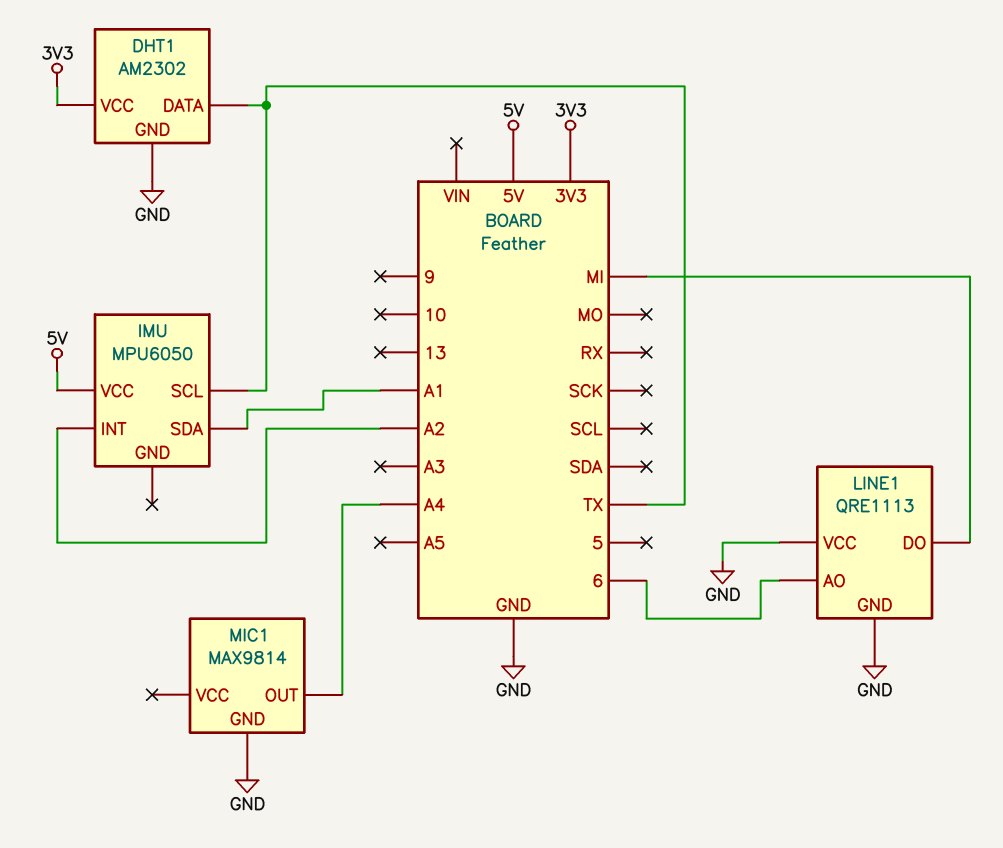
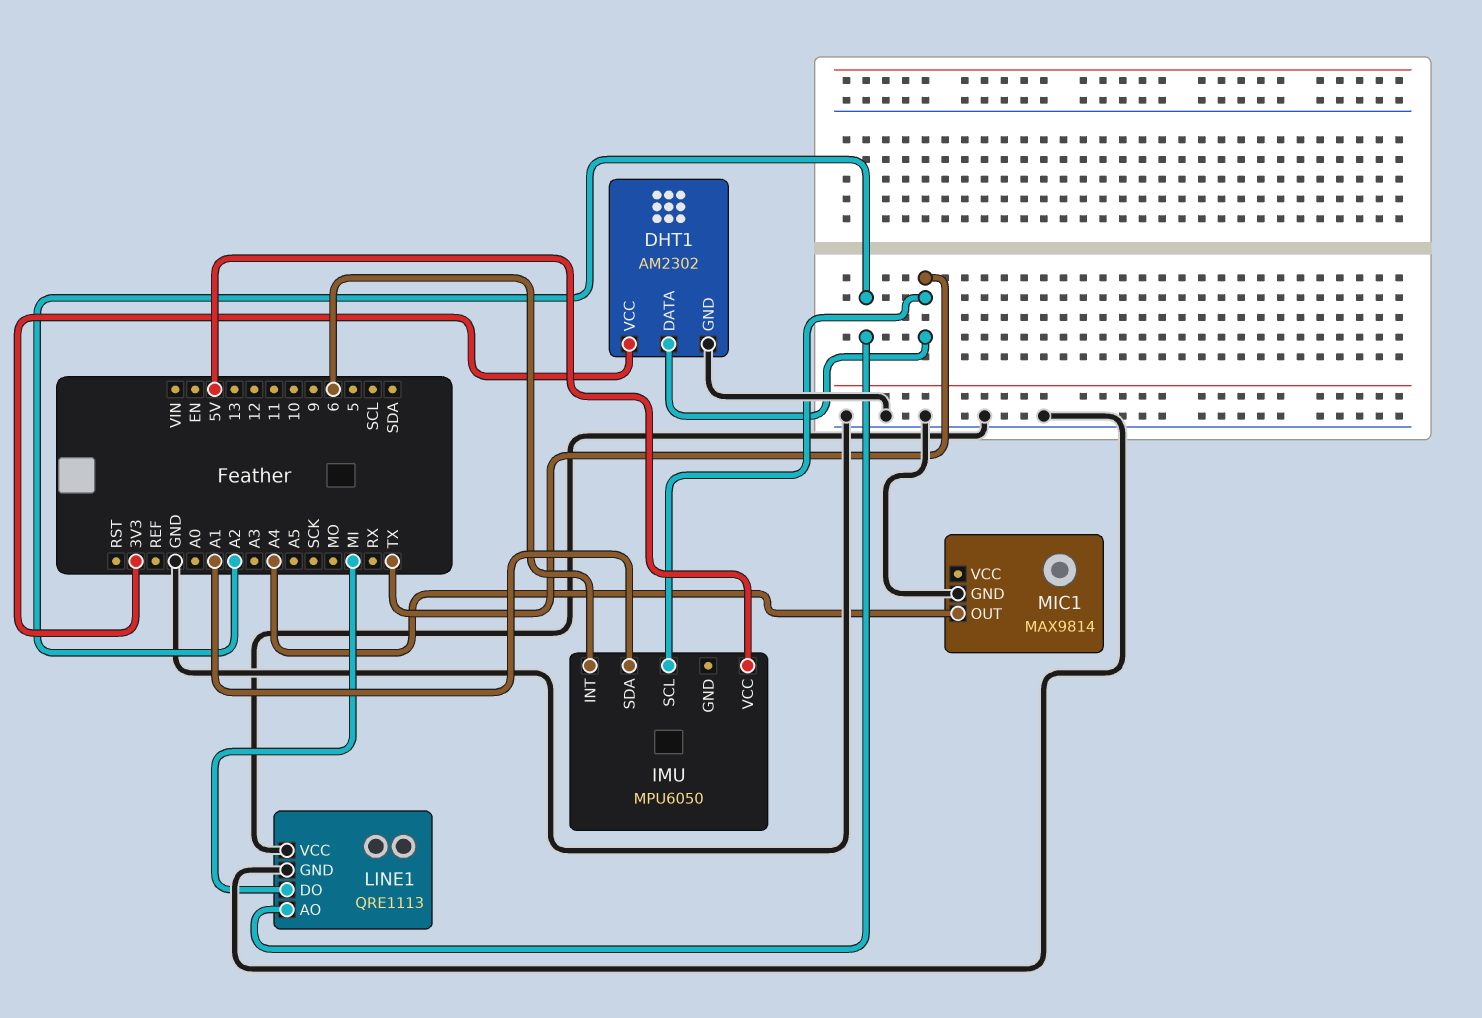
IMU pin INT: A2 -> 6
LINE1 pin AO: 6 -> A2

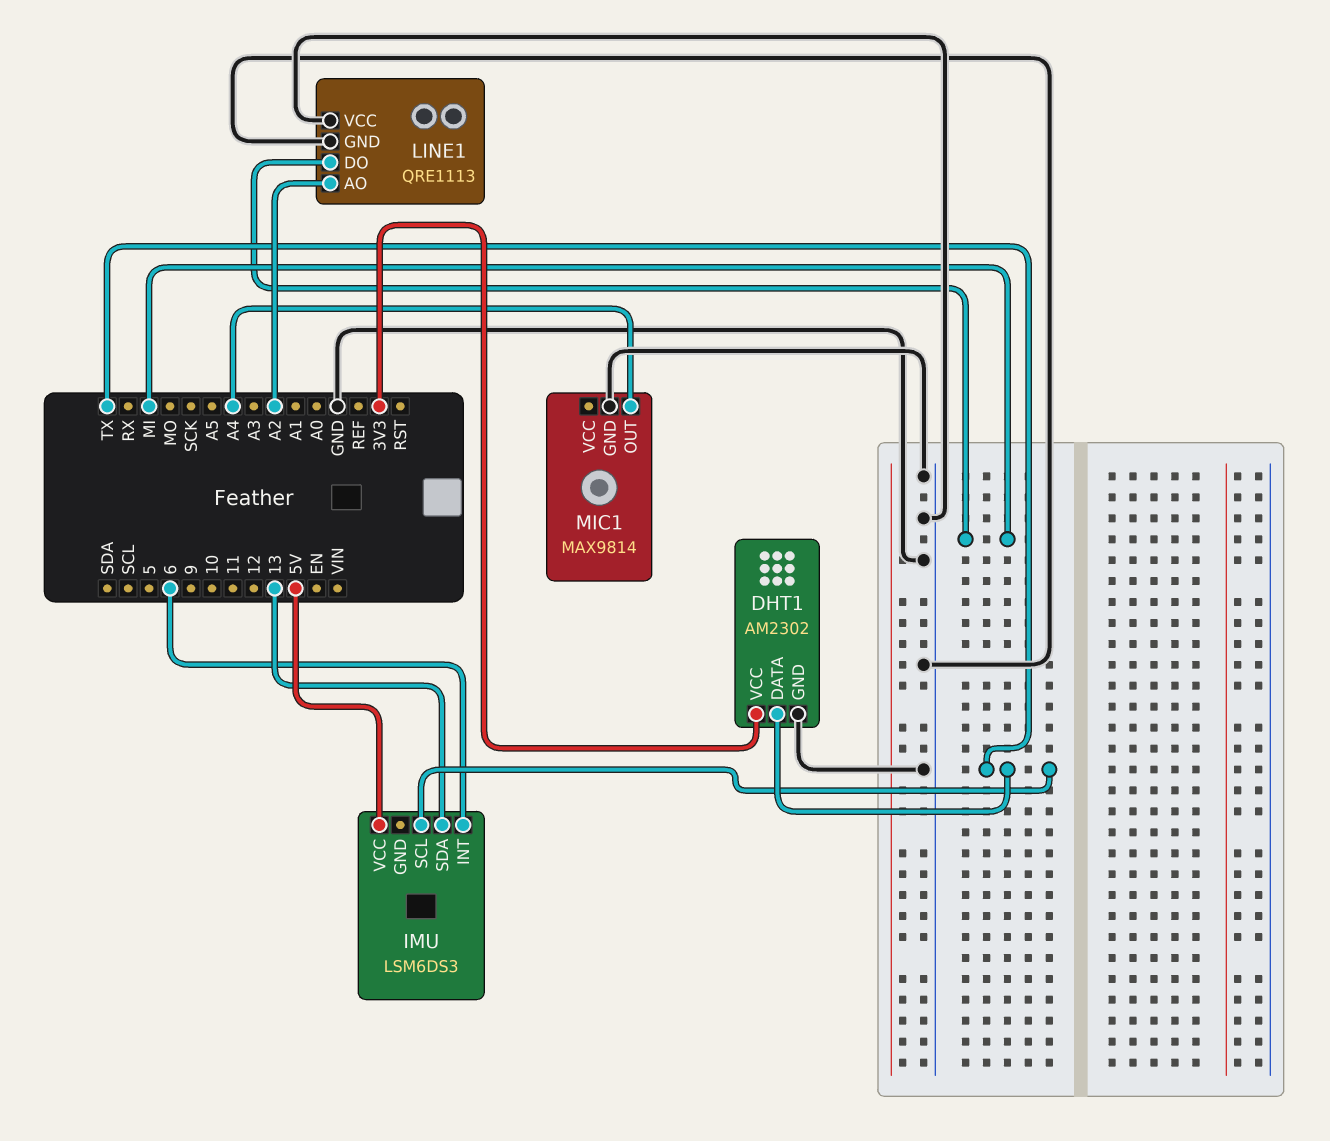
IMU: MPU6050 -> LSM6DS3
IMU pin SDA: A1 -> 13

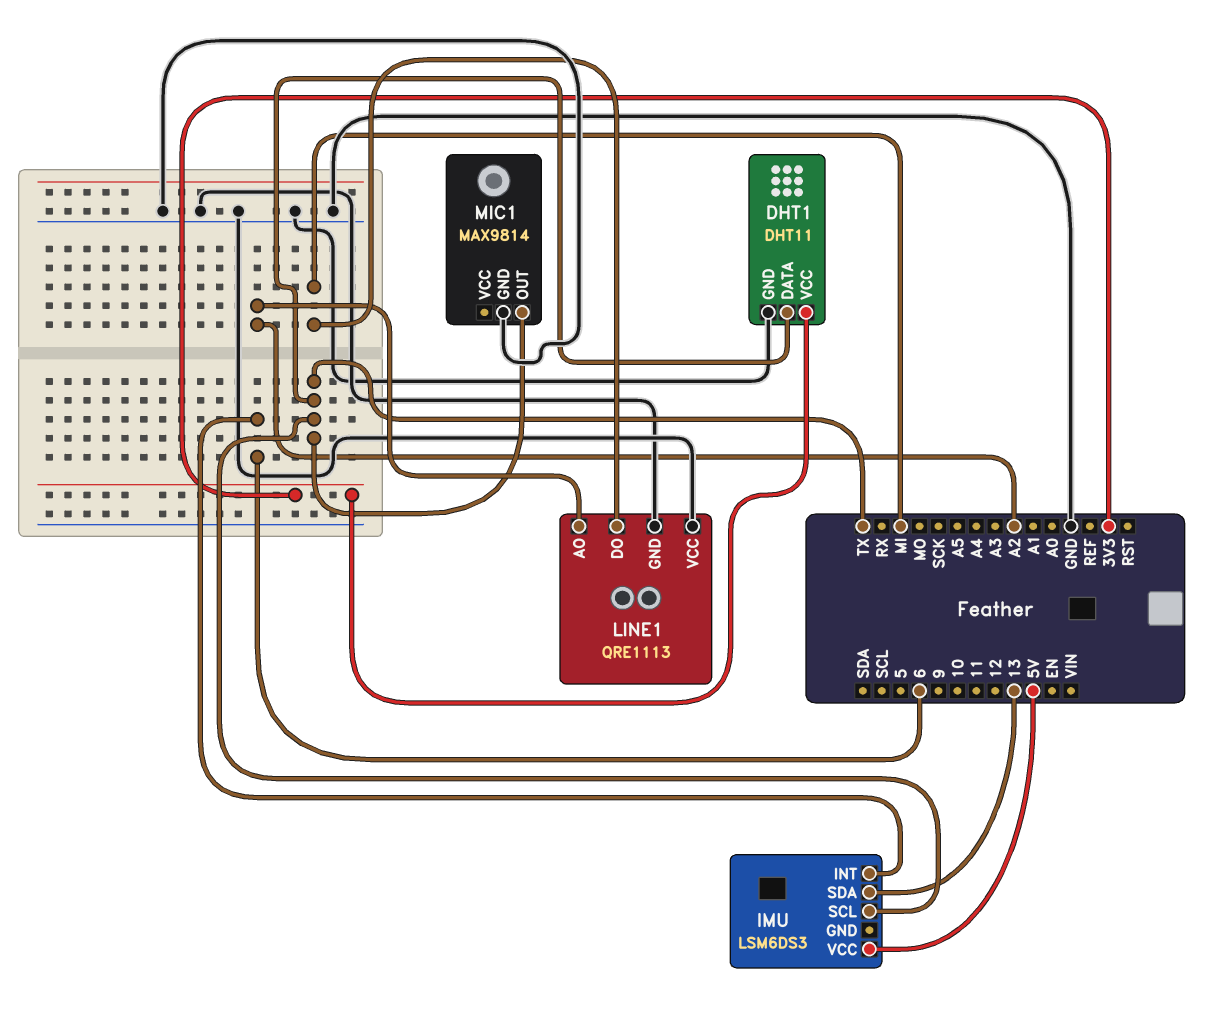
DHT1: AM2302 -> DHT11
MIC1 pin OUT: A4 -> TX

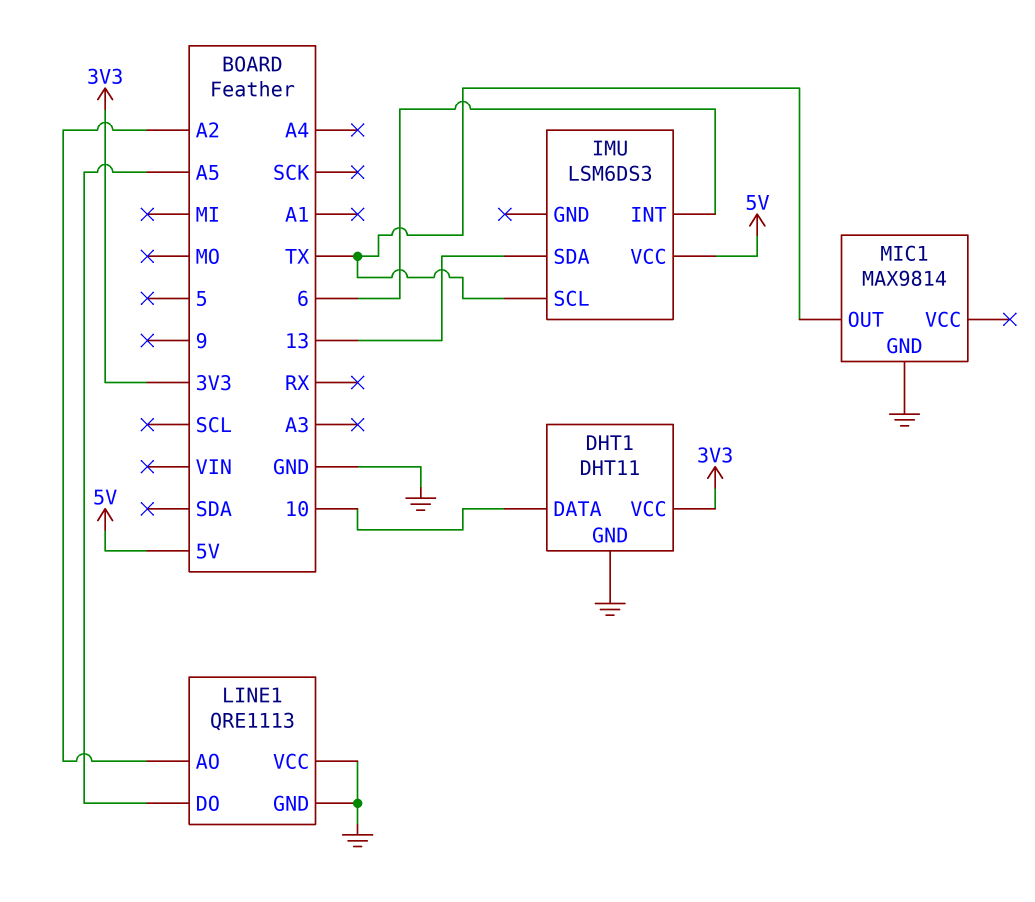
DHT1 pin DATA: TX -> 10
LINE1 pin DO: MI -> A5

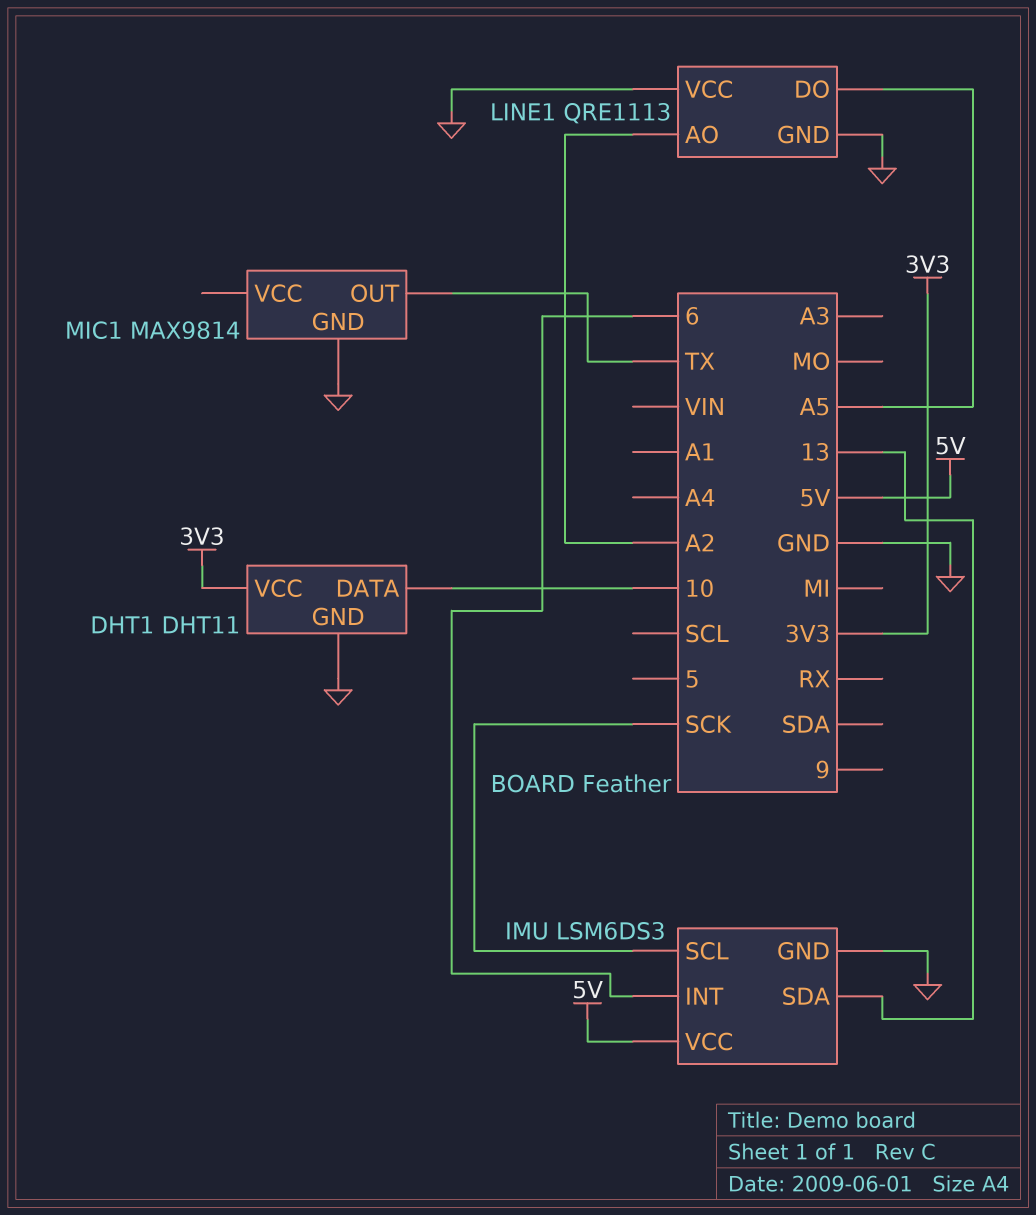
IMU pin GND: none -> GND
IMU pin SCL: TX -> SCK

